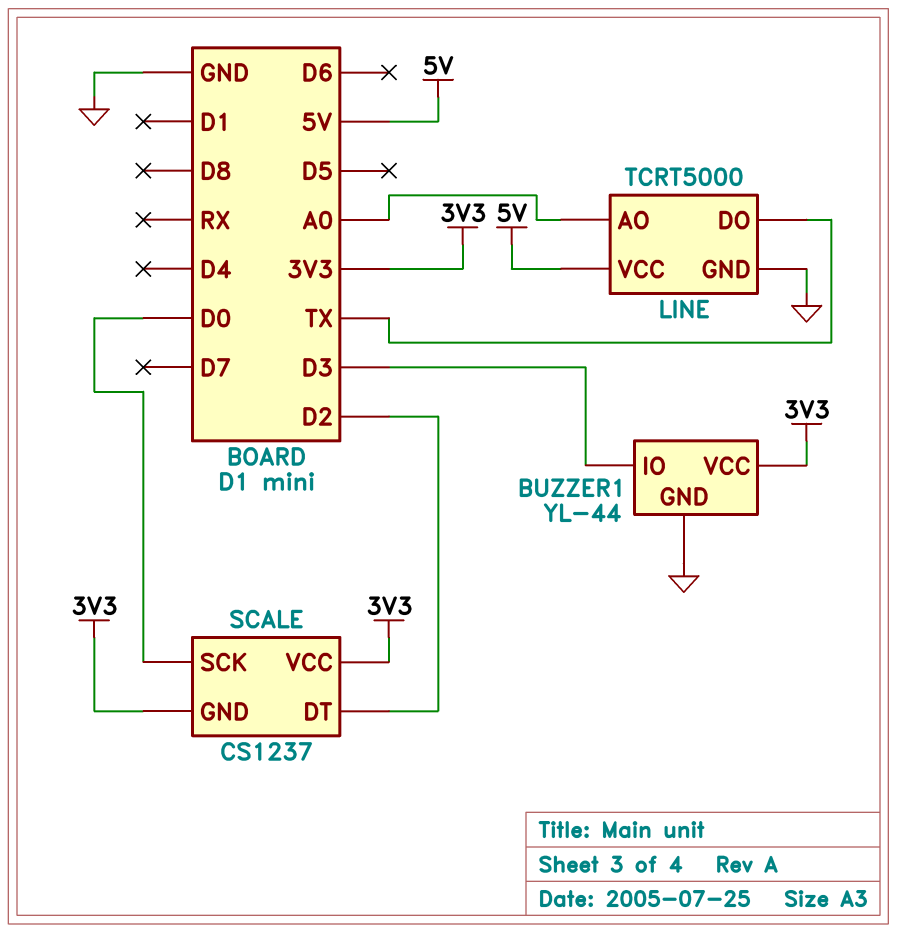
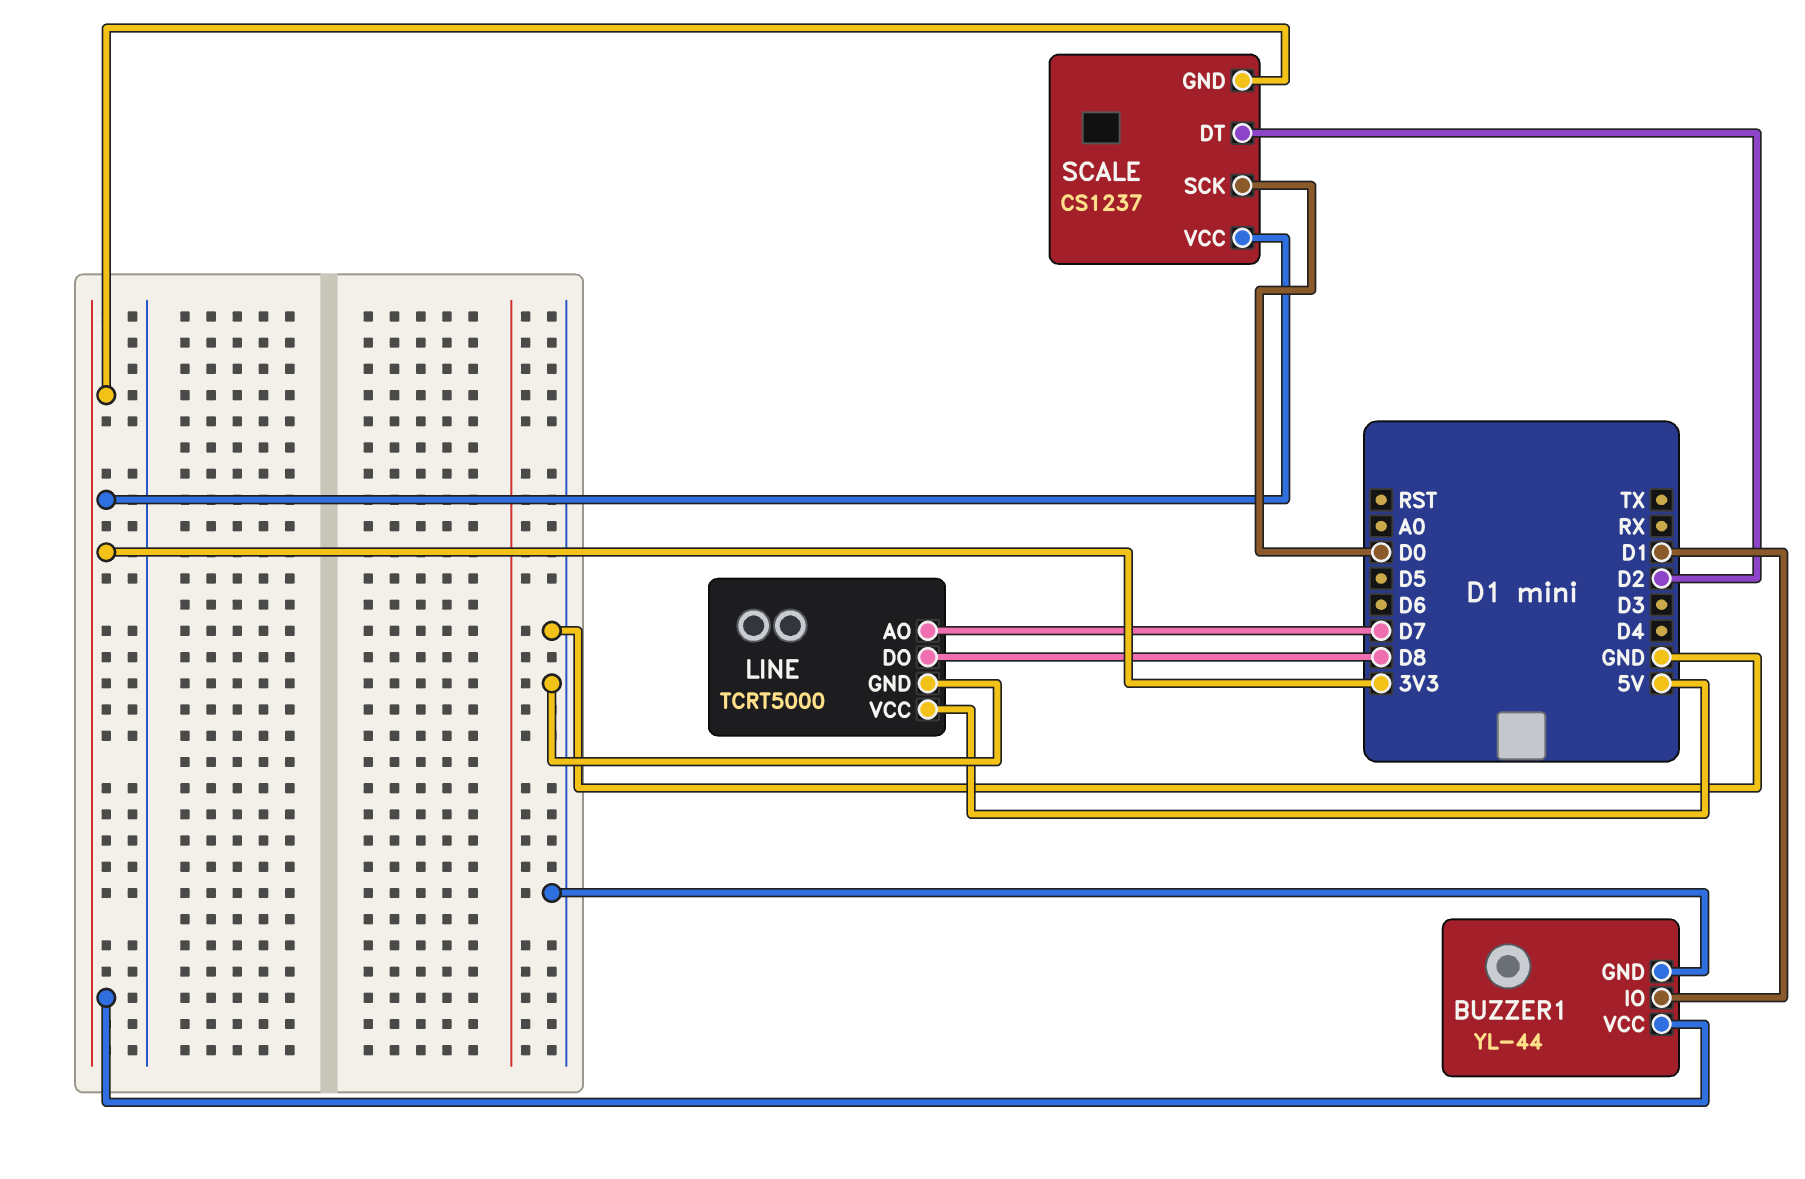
BUZZER1 pin IO: D3 -> D1
LINE pin AO: A0 -> D7
LINE pin DO: TX -> D8

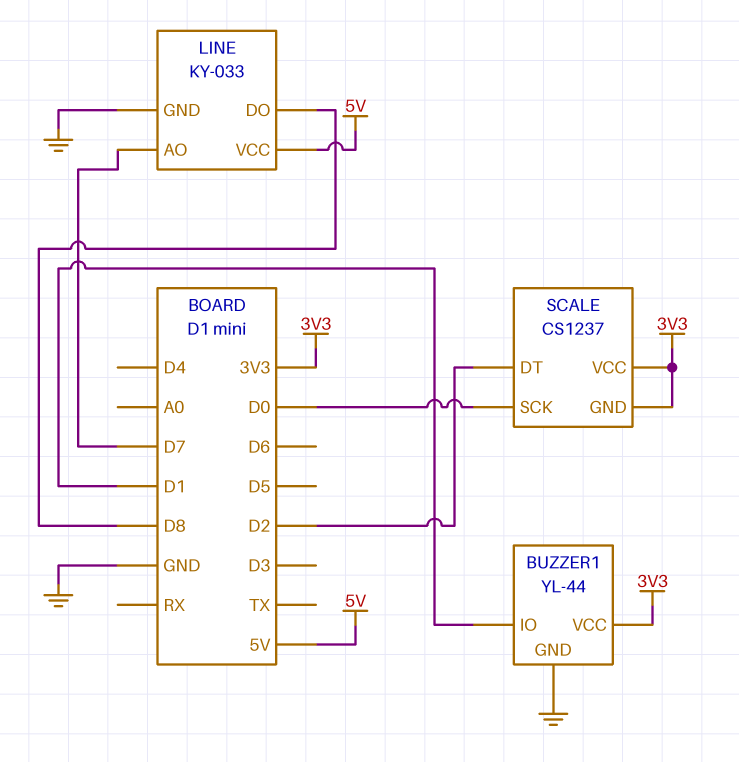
LINE: TCRT5000 -> KY-033

